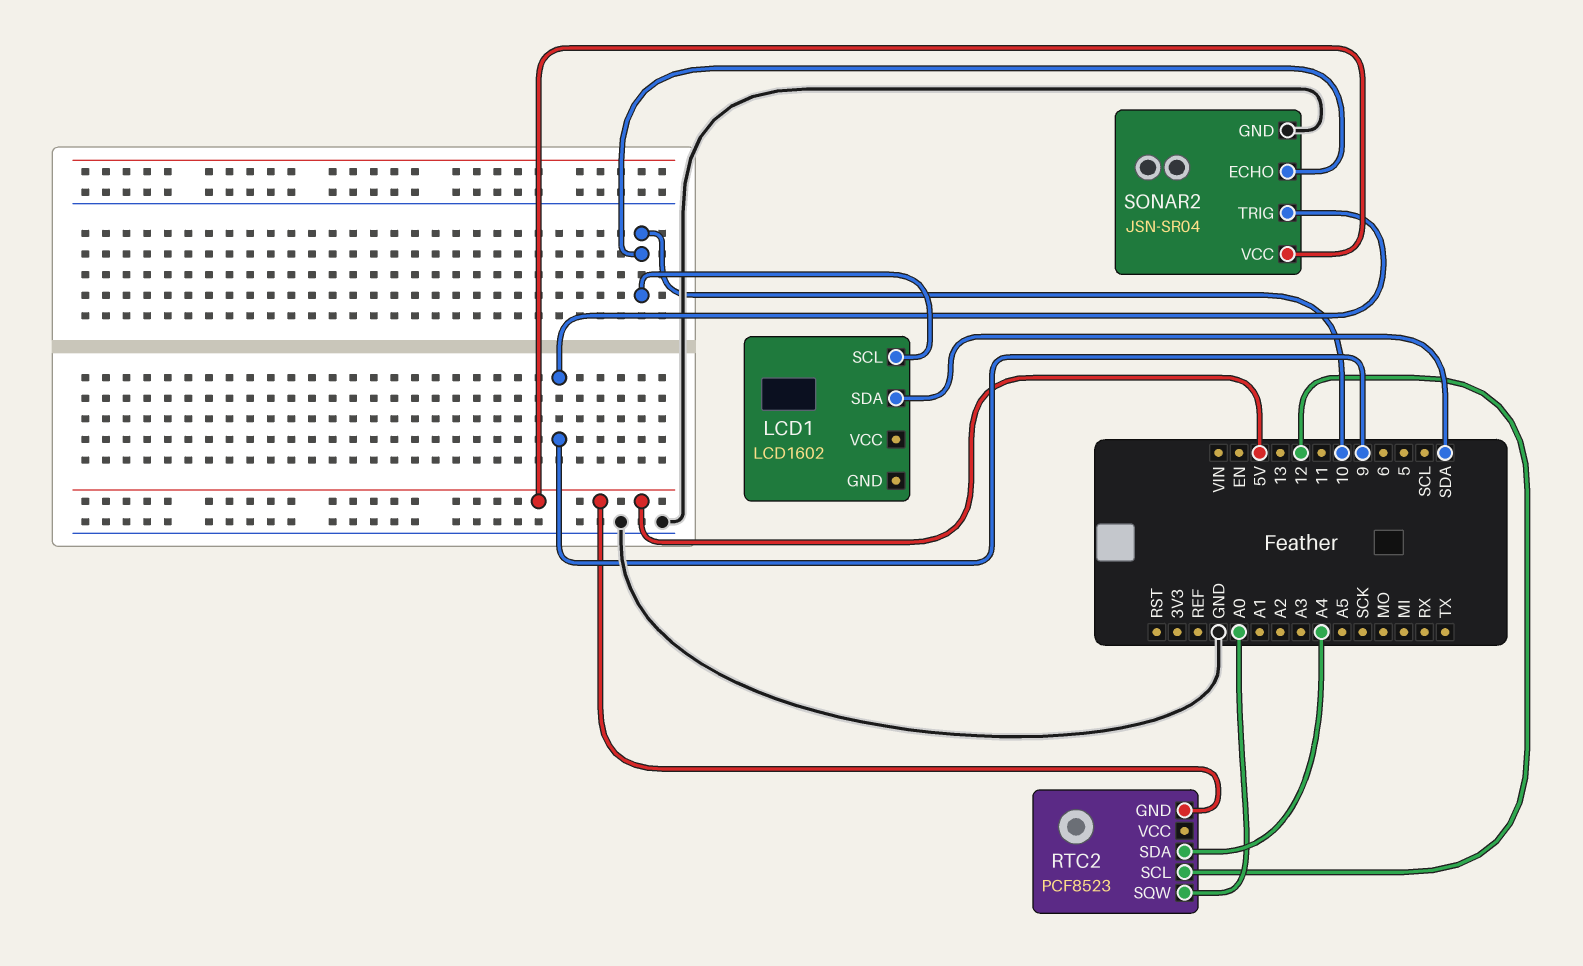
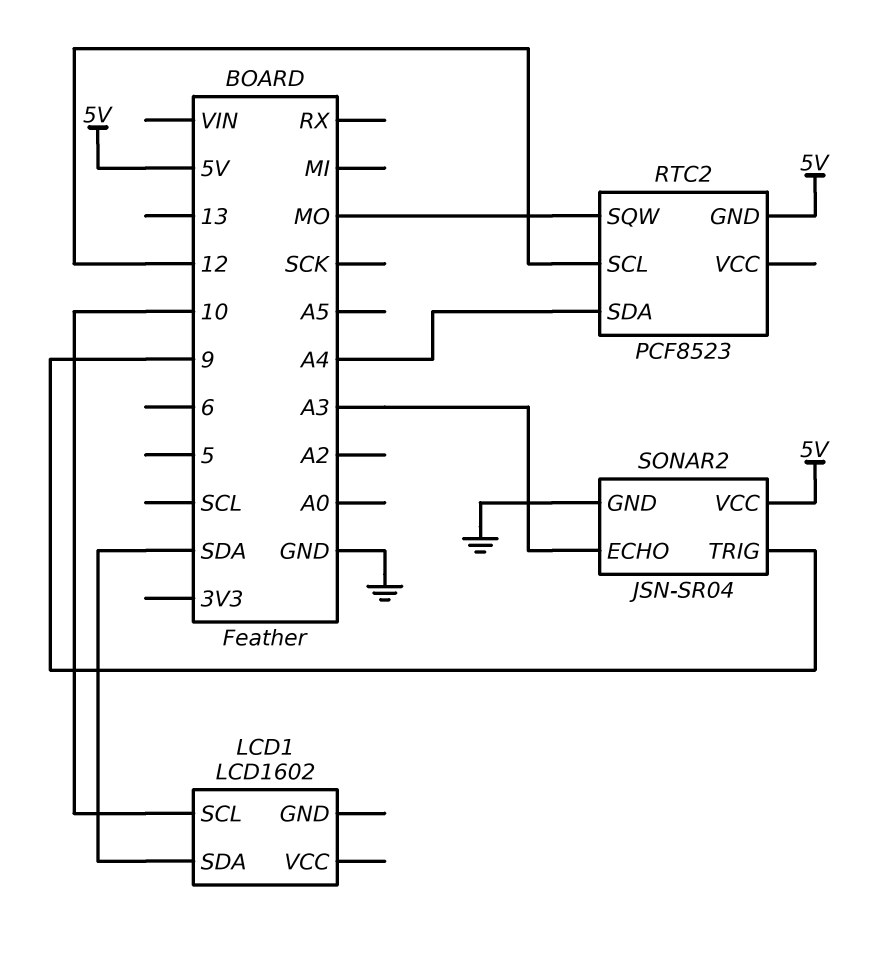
RTC2 pin SQW: A0 -> MO
SONAR2 pin ECHO: 10 -> A3

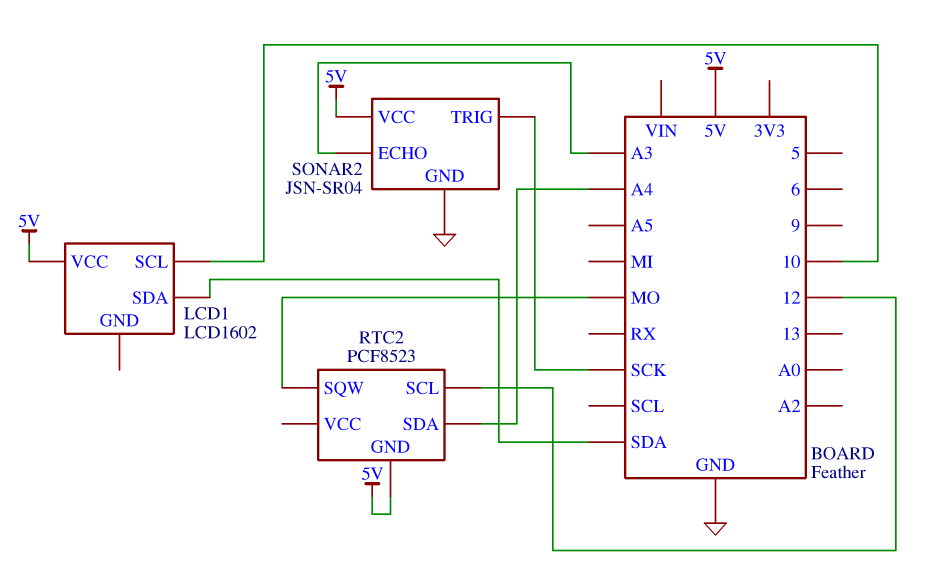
LCD1 pin VCC: none -> 5V
SONAR2 pin TRIG: 9 -> SCK

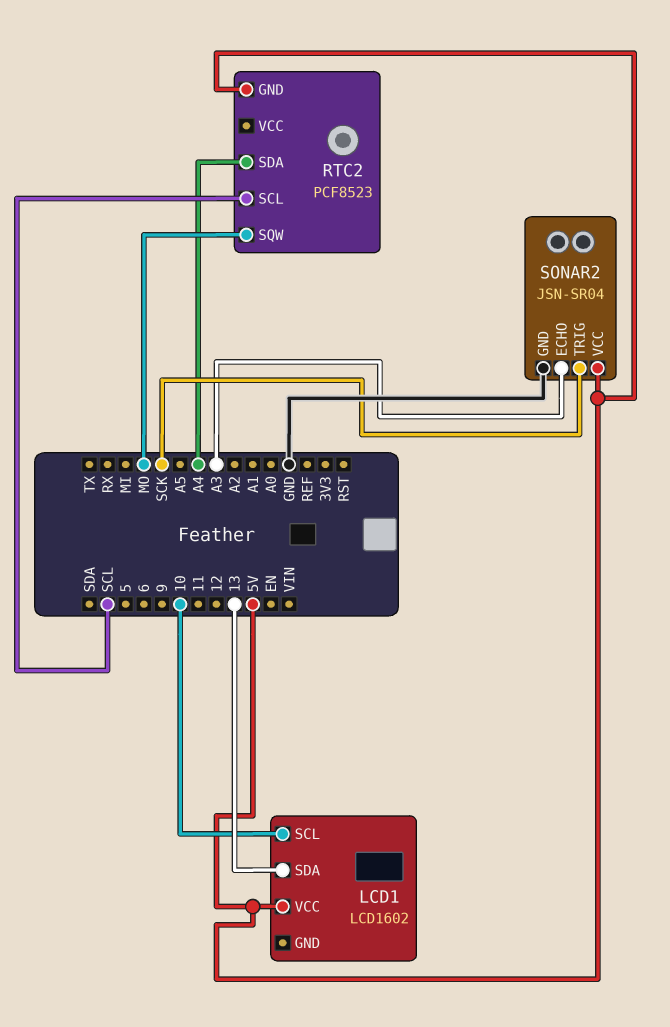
LCD1 pin SDA: SDA -> 13
RTC2 pin SCL: 12 -> SCL

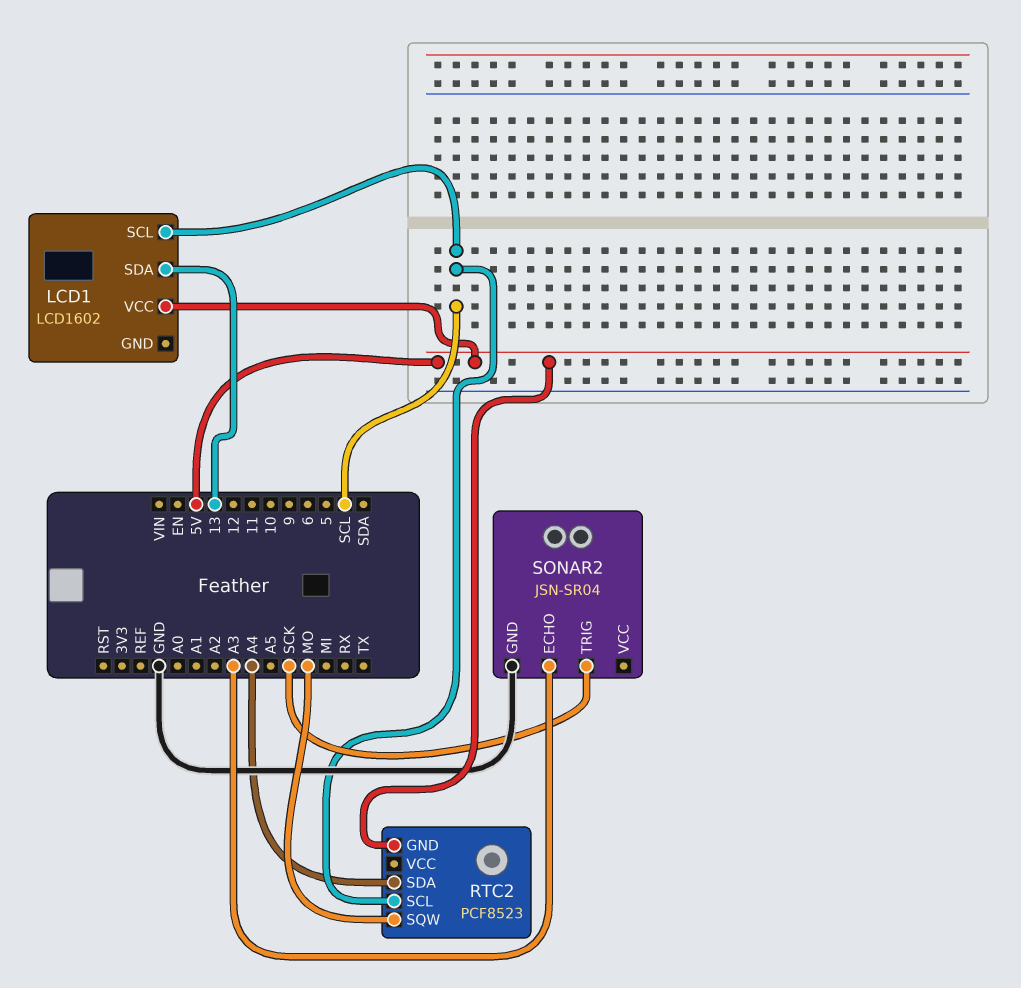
LCD1 pin SCL: 10 -> SCL
SONAR2 pin VCC: 5V -> none

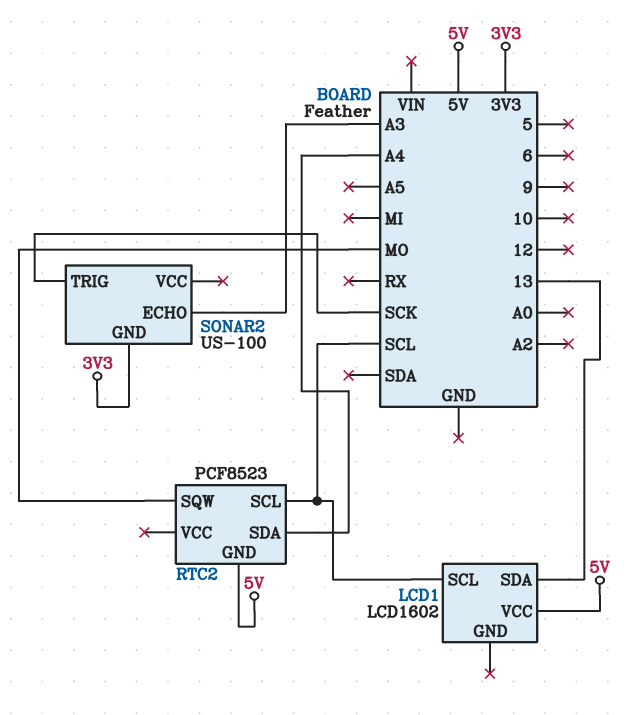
SONAR2: JSN-SR04 -> US-100
SONAR2 pin GND: GND -> 3V3

